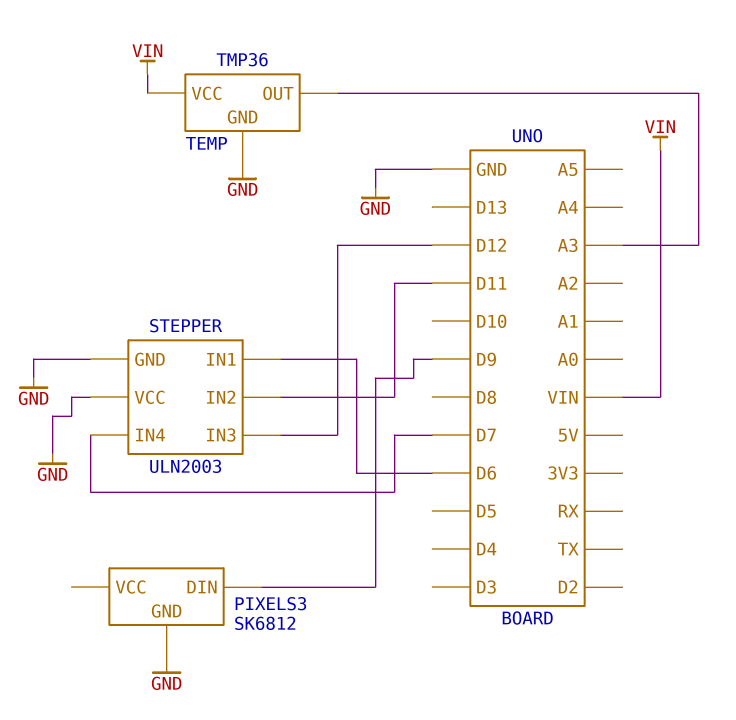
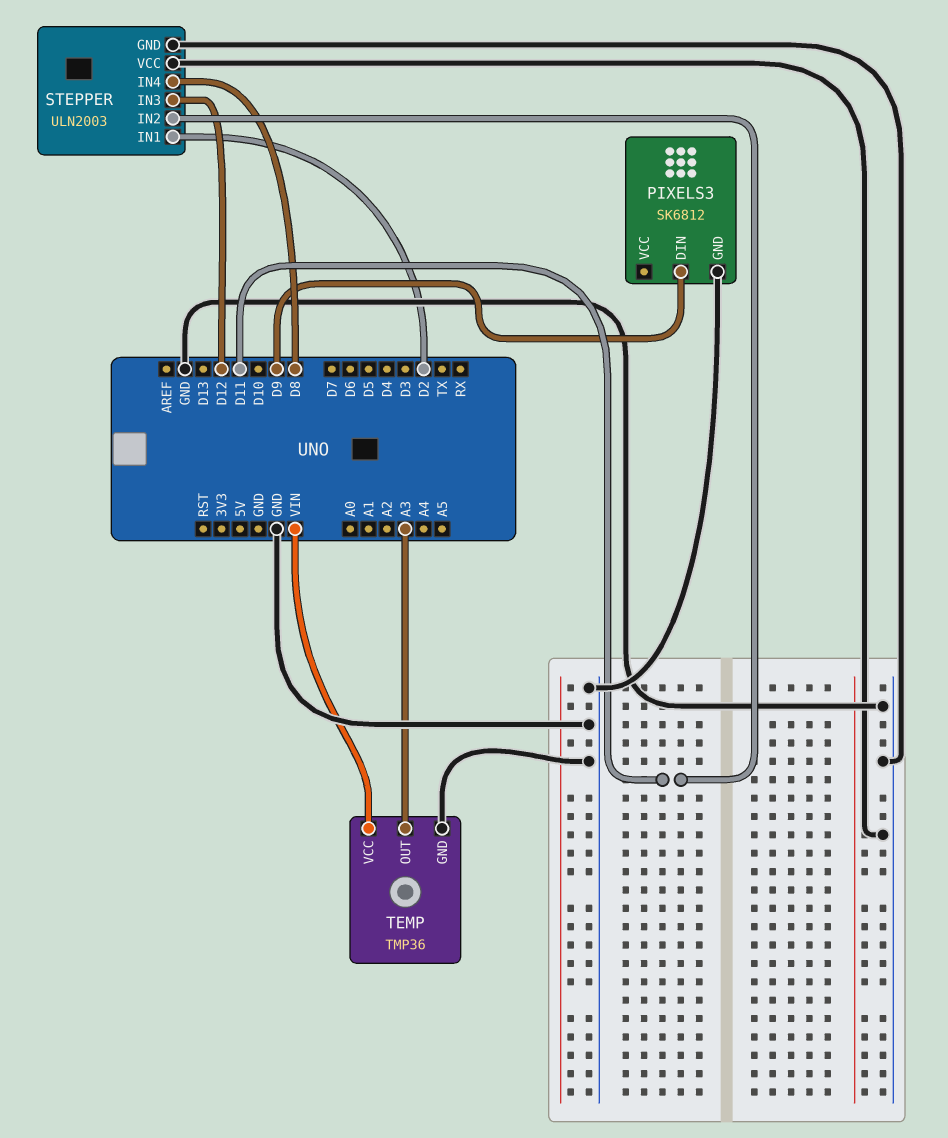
STEPPER pin IN1: D6 -> D2
STEPPER pin IN4: D7 -> D8

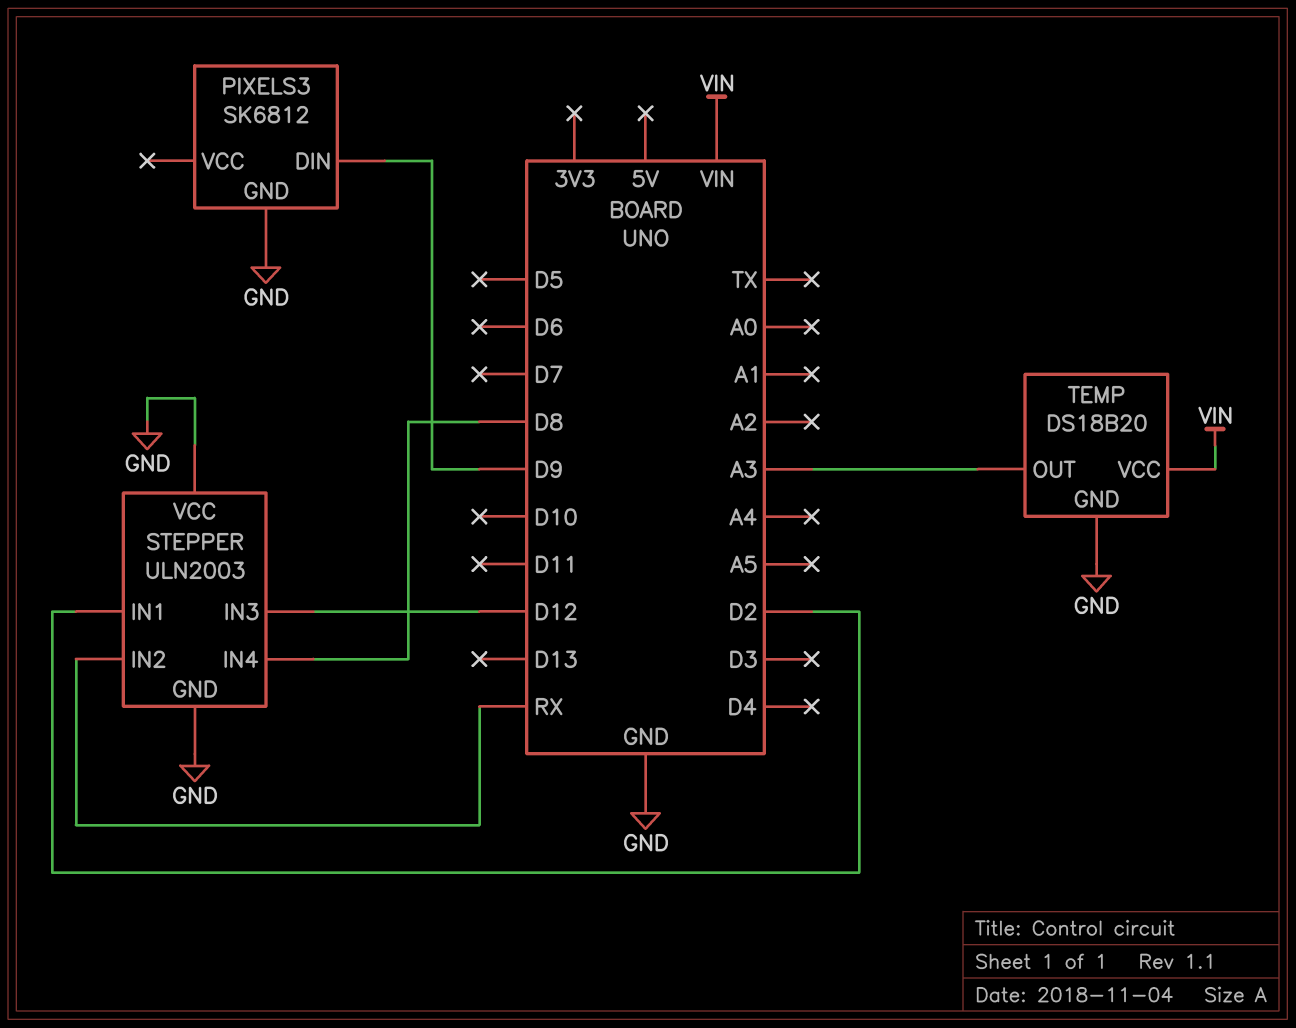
STEPPER pin IN2: D11 -> RX
TEMP: TMP36 -> DS18B20

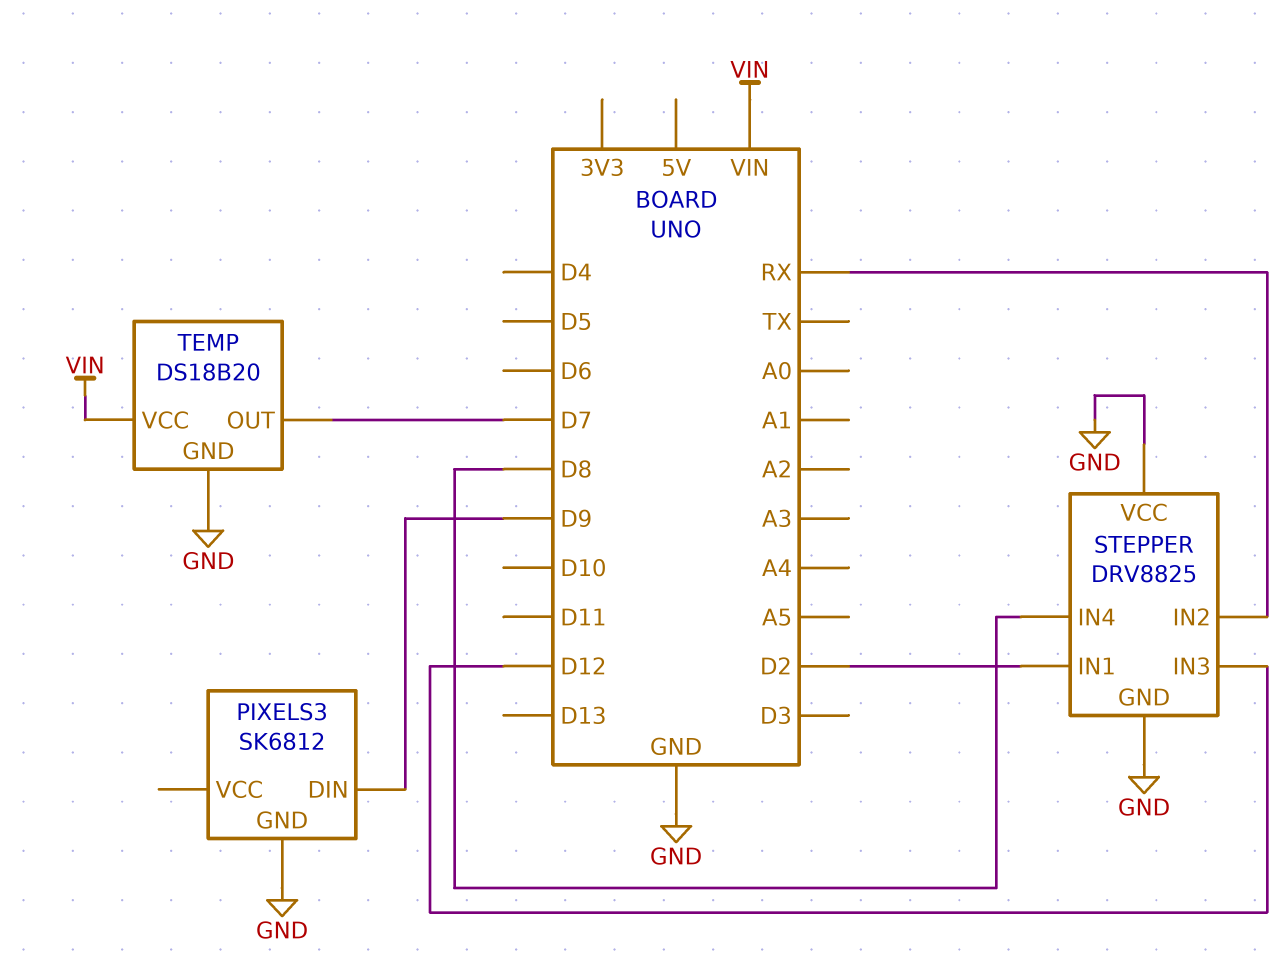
STEPPER: ULN2003 -> DRV8825
TEMP pin OUT: A3 -> D7

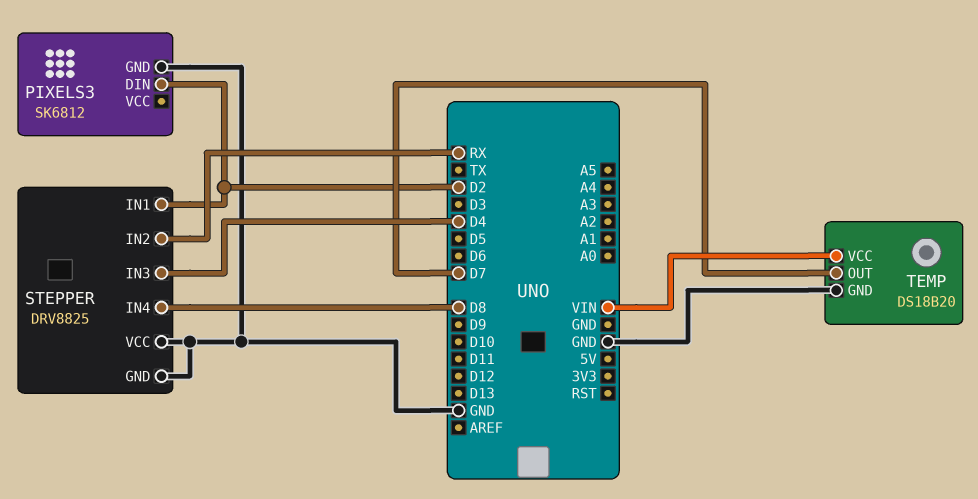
PIXELS3 pin DIN: D9 -> D2
STEPPER pin IN3: D12 -> D4

